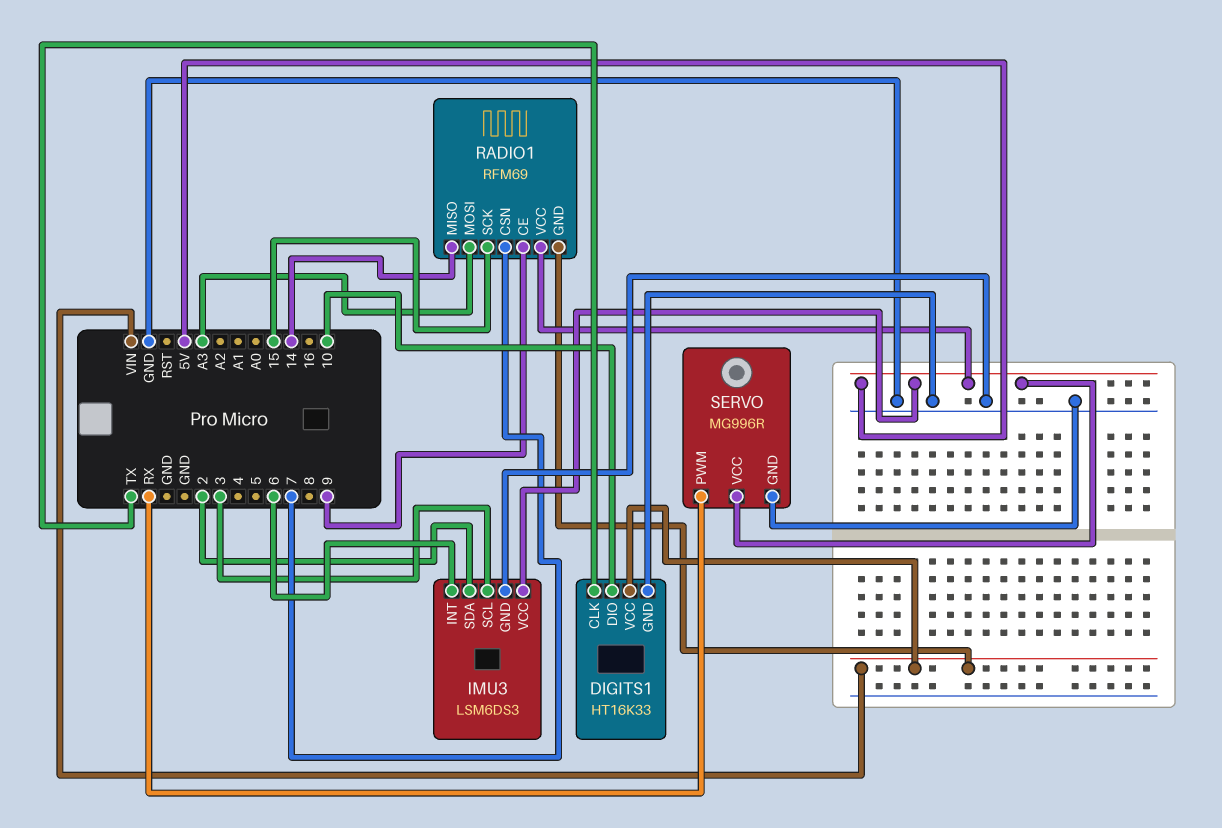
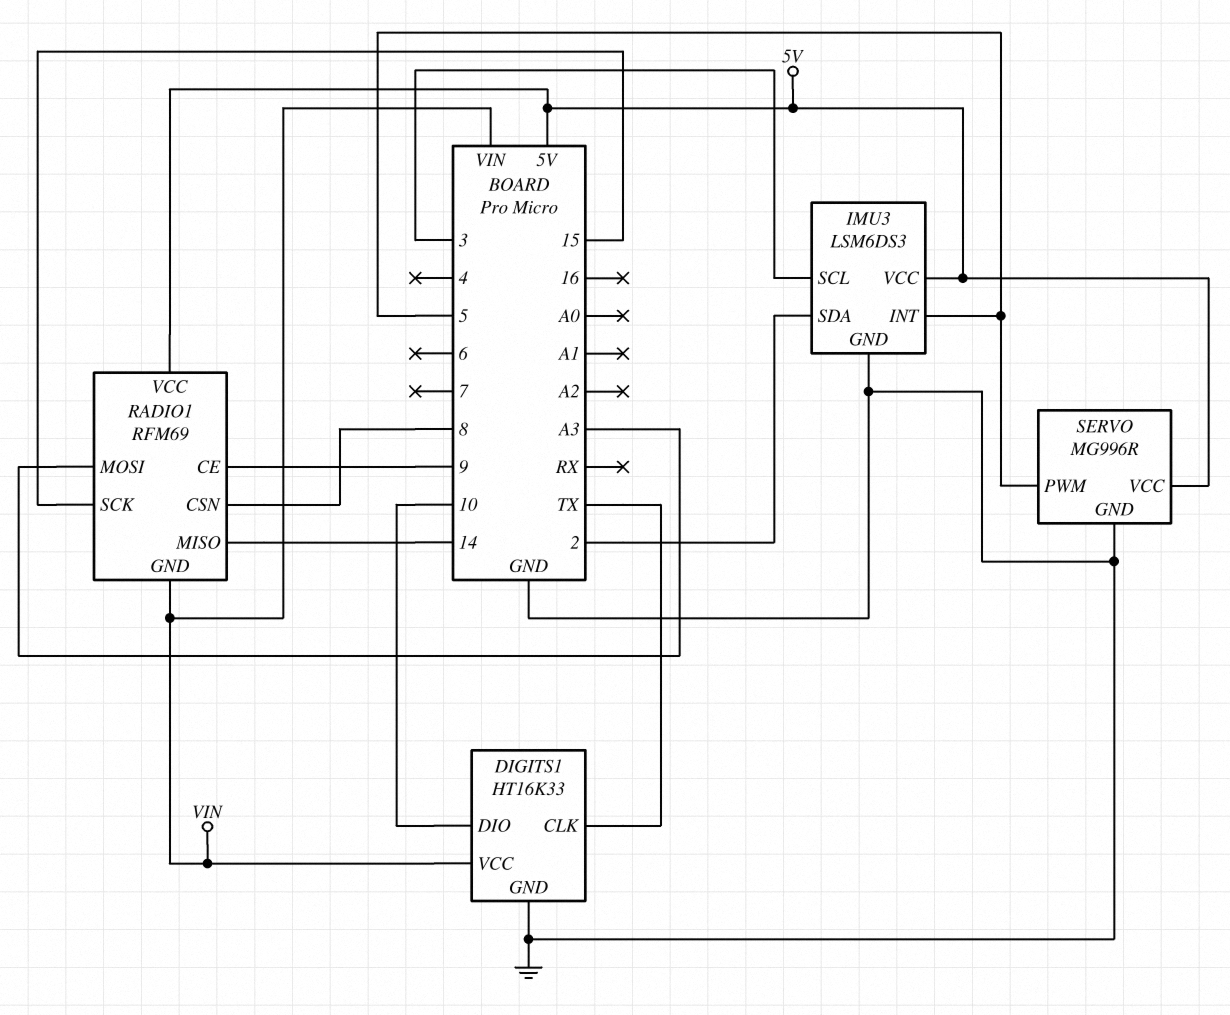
IMU3 pin INT: 6 -> 5
RADIO1 pin CSN: 7 -> 8
SERVO pin PWM: RX -> 5

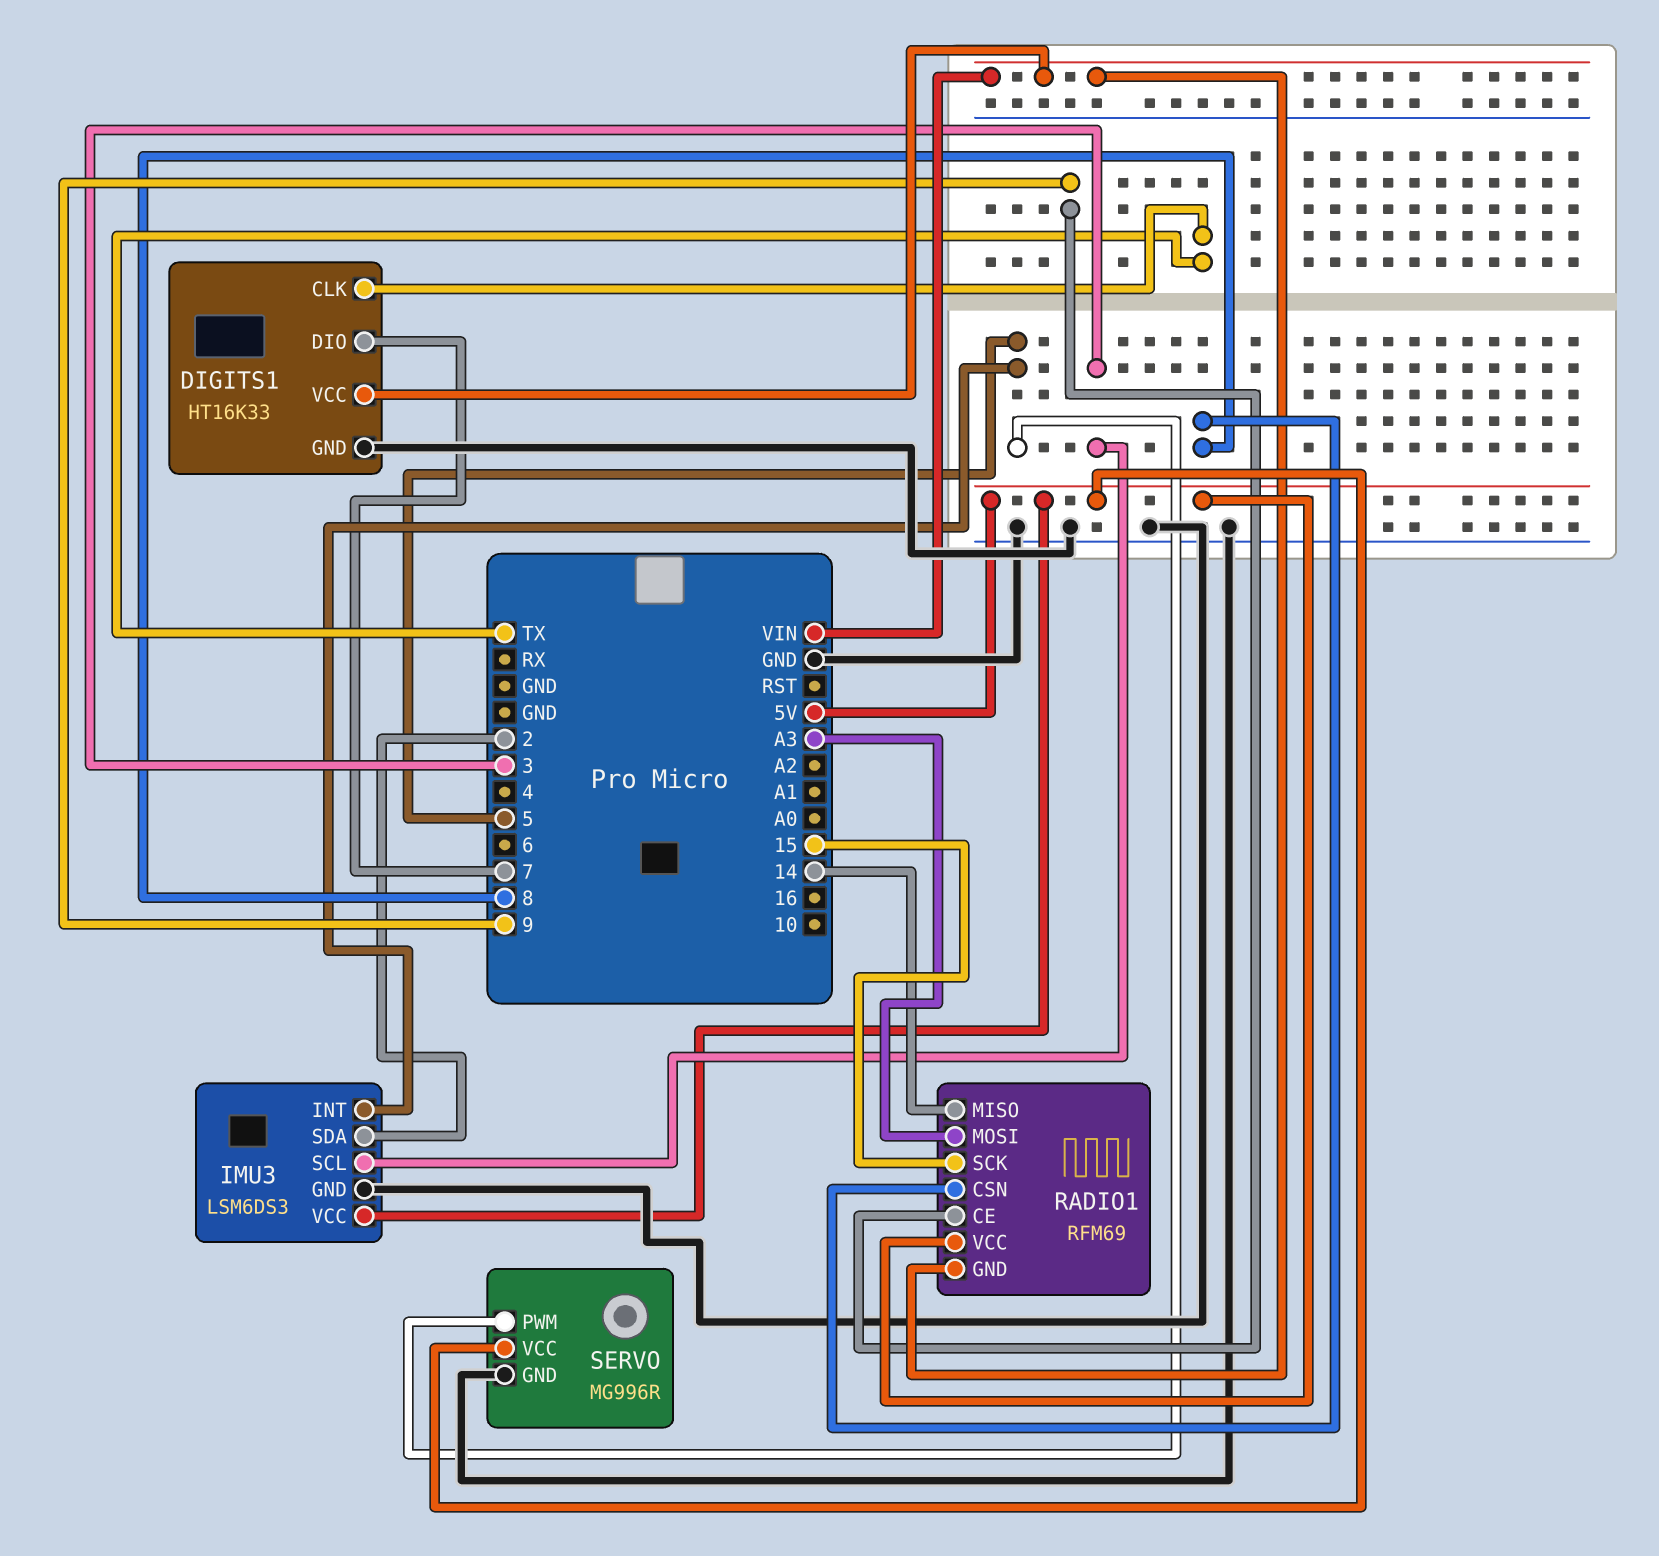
DIGITS1 pin DIO: 10 -> 7

